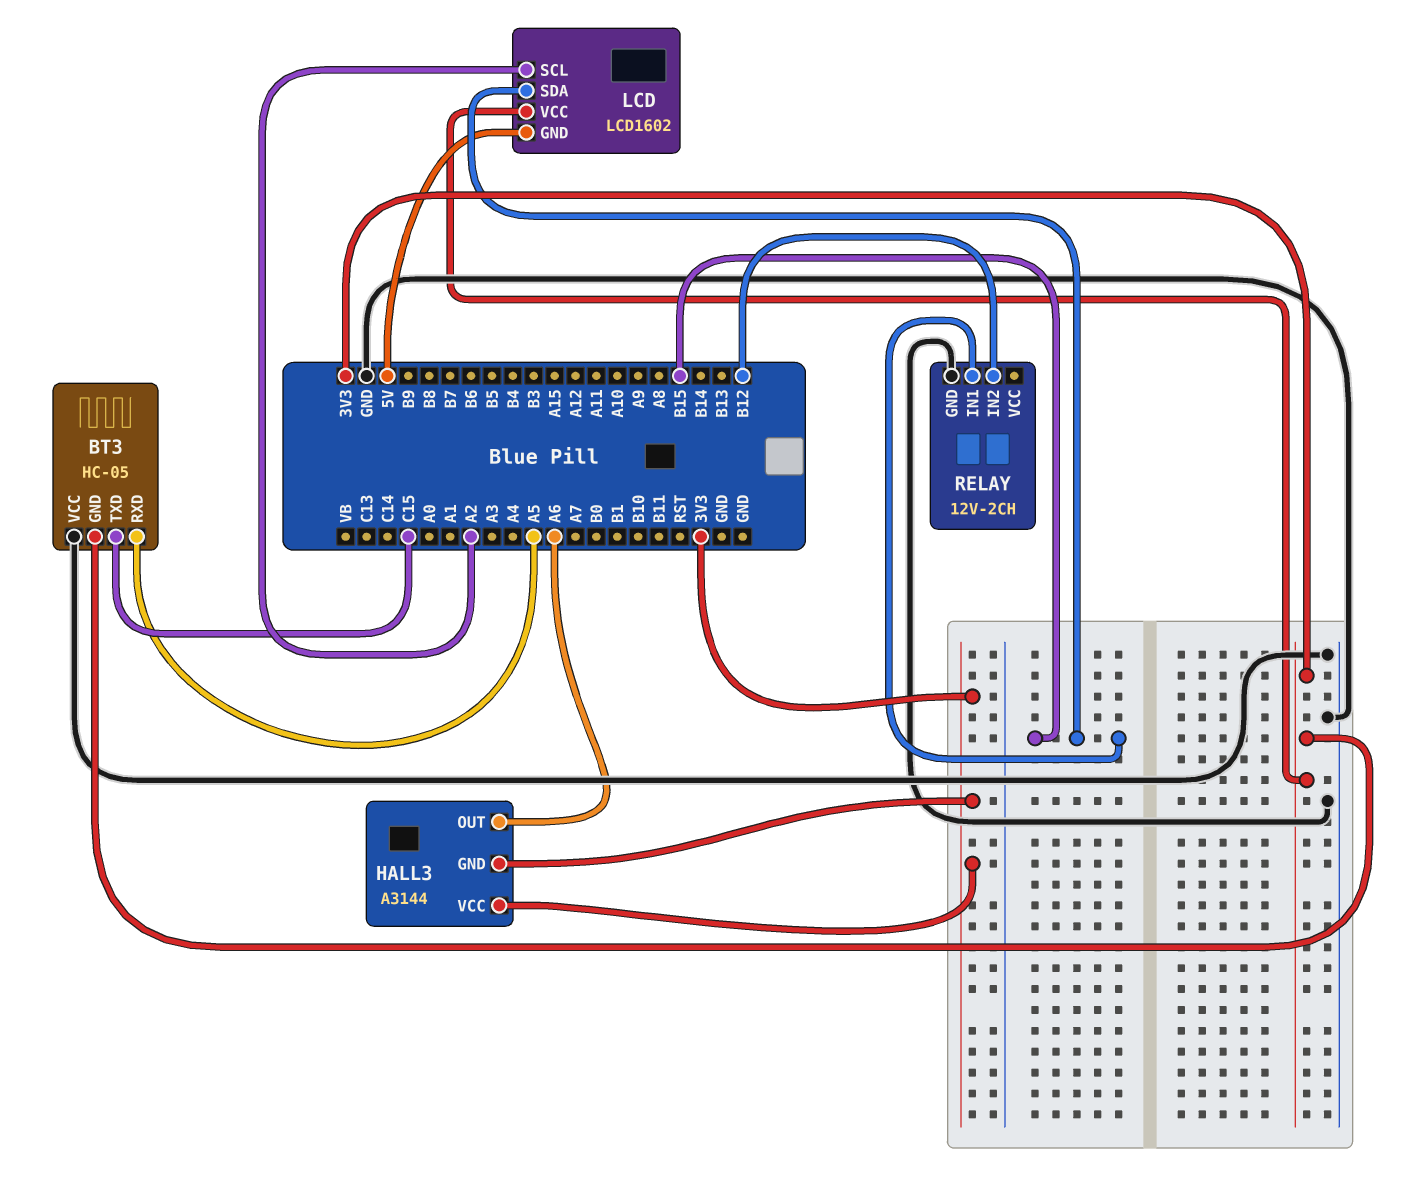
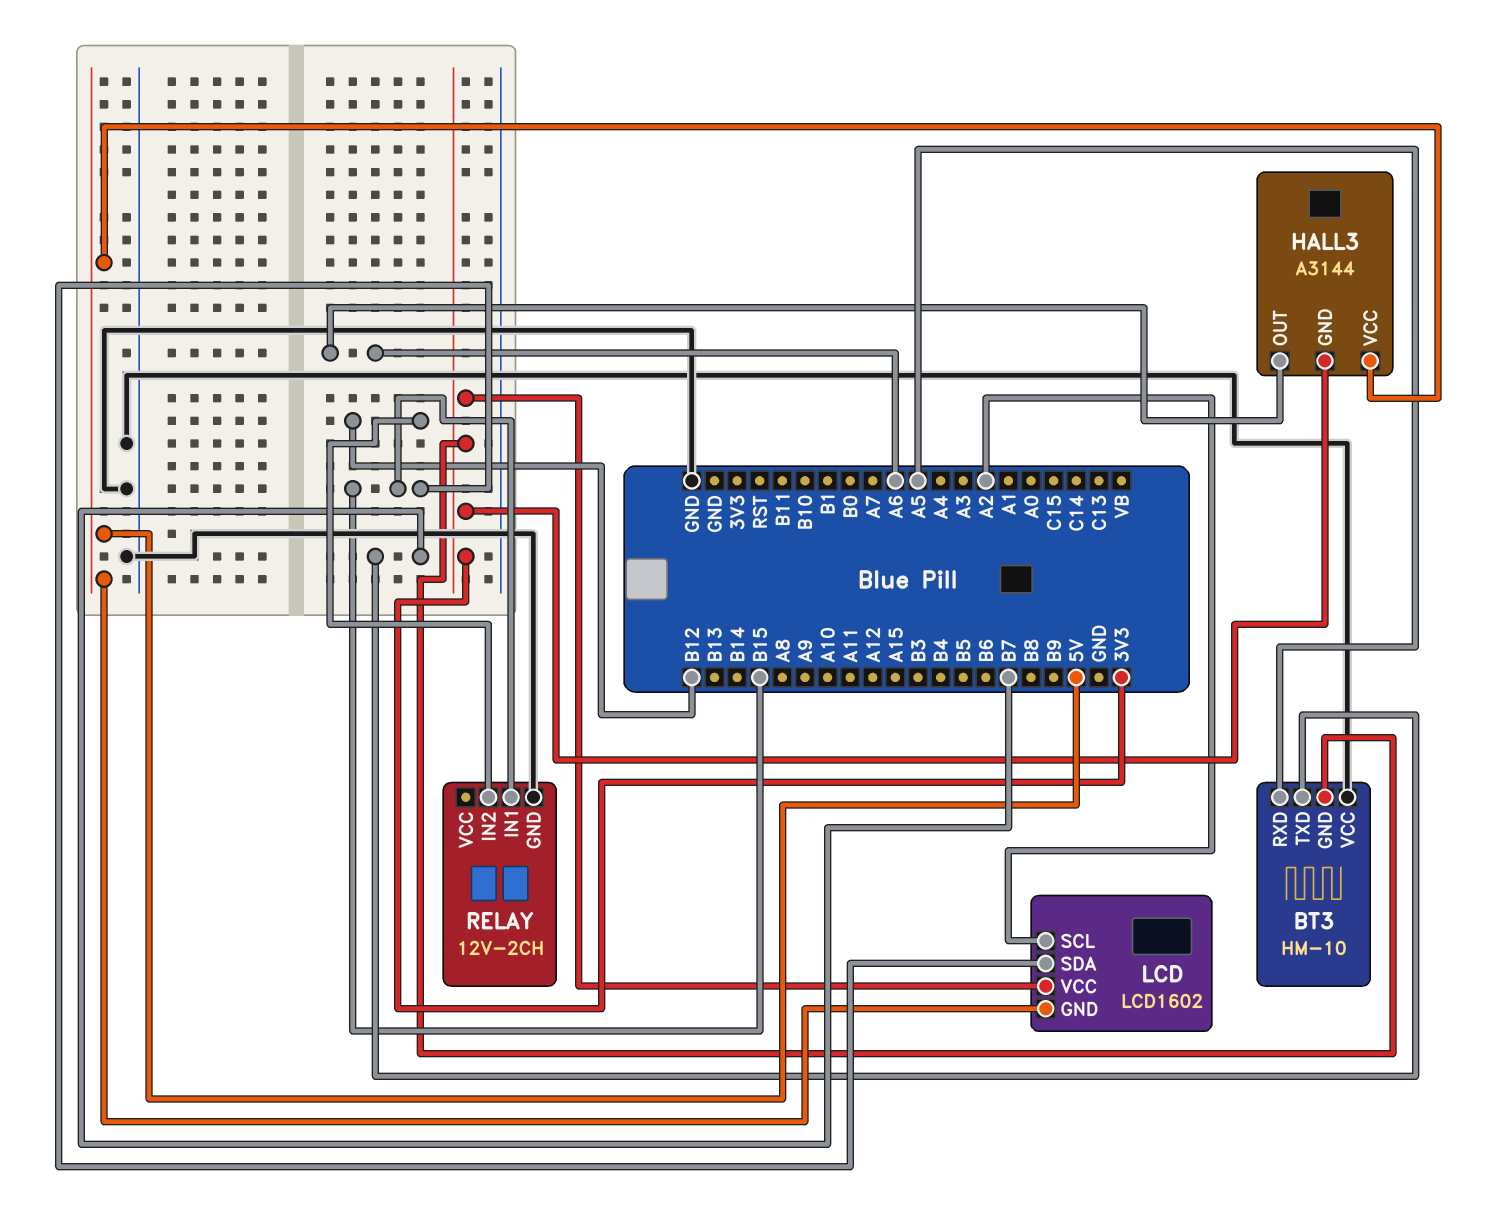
BT3: HC-05 -> HM-10
BT3 pin TXD: C15 -> B7
HALL3 pin VCC: 3V3 -> 5V

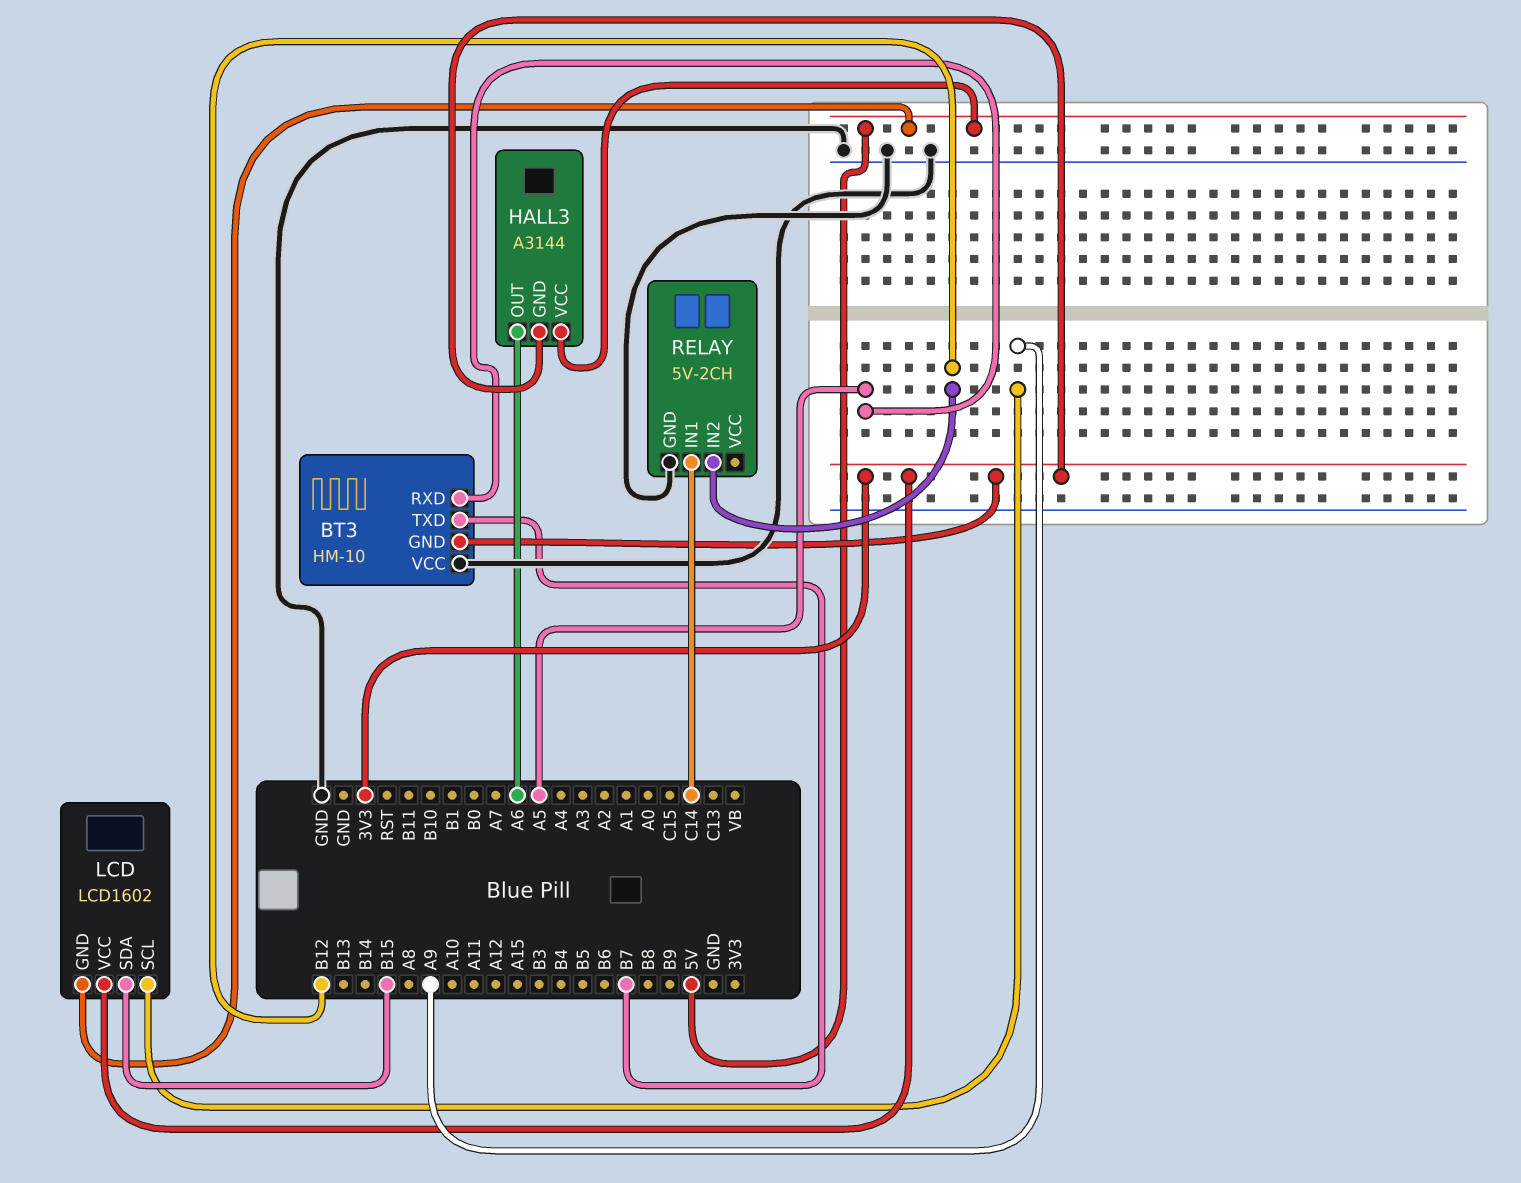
LCD pin SCL: A2 -> A9
RELAY: 12V-2CH -> 5V-2CH
RELAY pin IN1: B15 -> C14

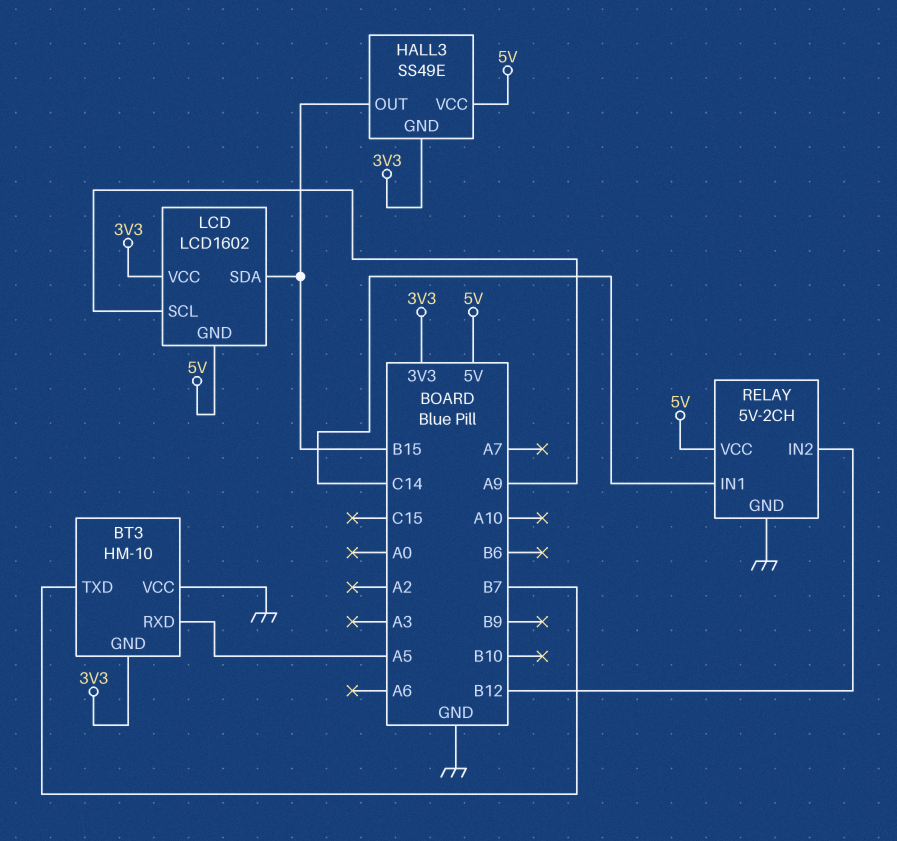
HALL3: A3144 -> SS49E
HALL3 pin OUT: A6 -> B15
RELAY pin VCC: none -> 5V

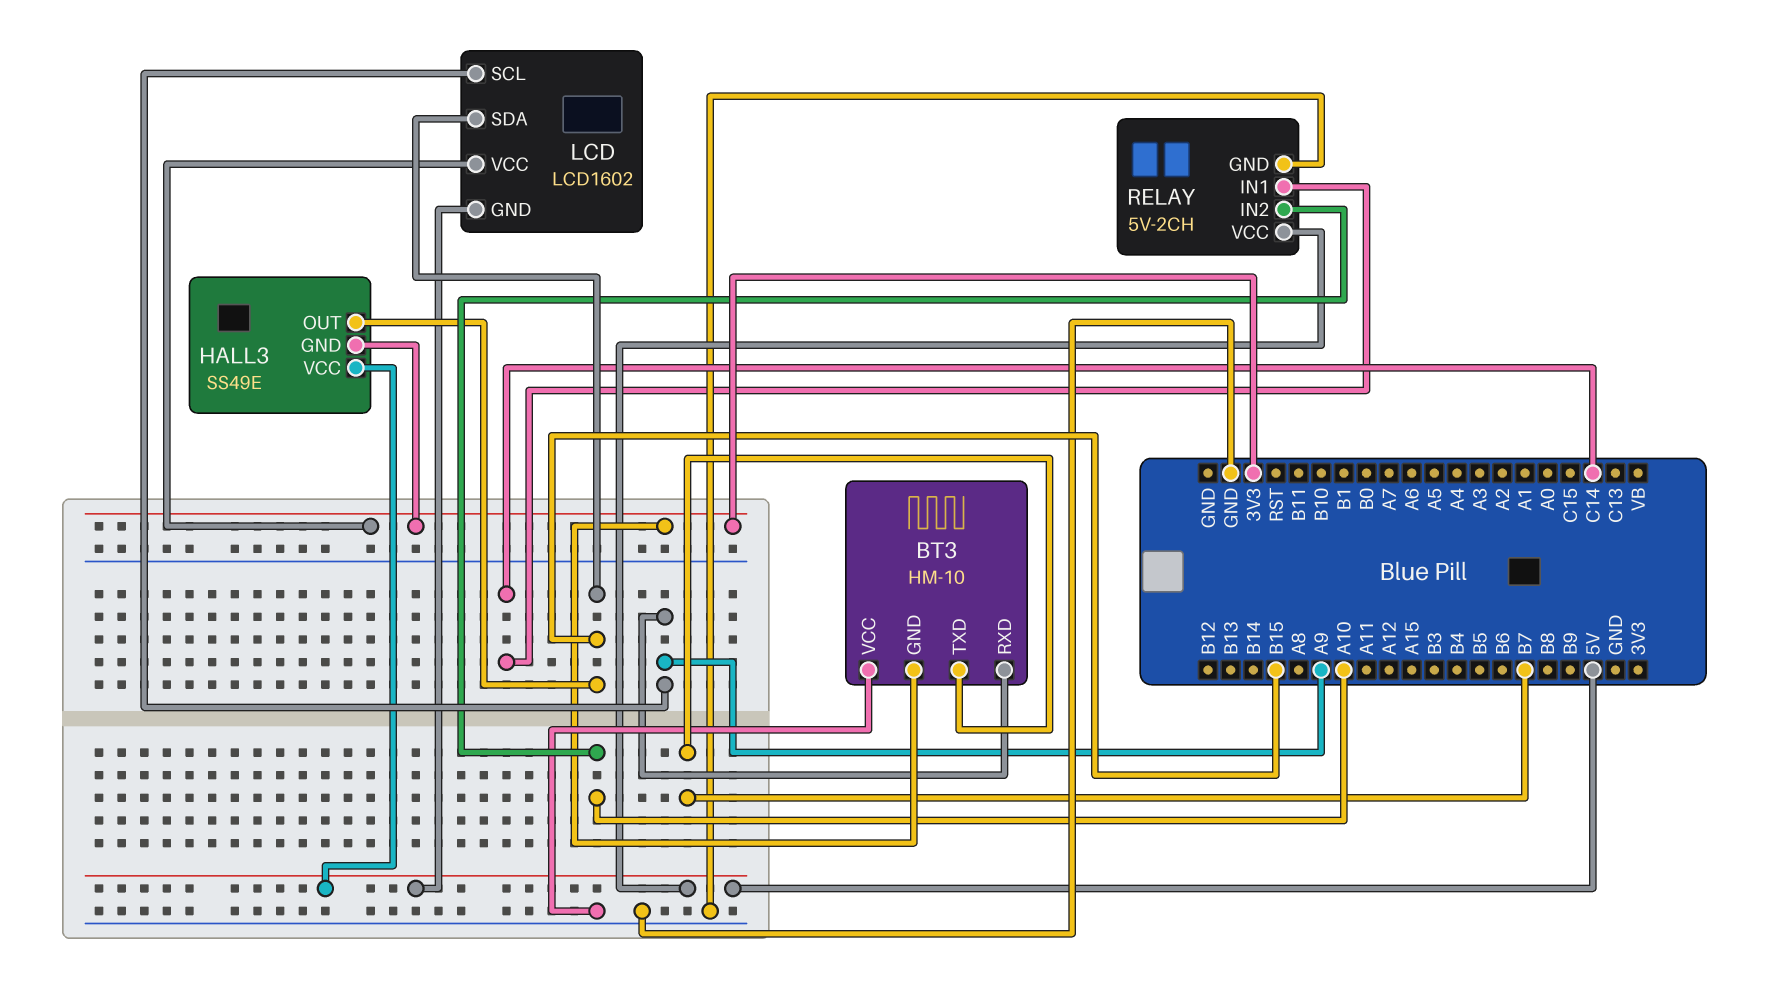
BT3 pin RXD: A5 -> A9
RELAY pin IN2: B12 -> A10

